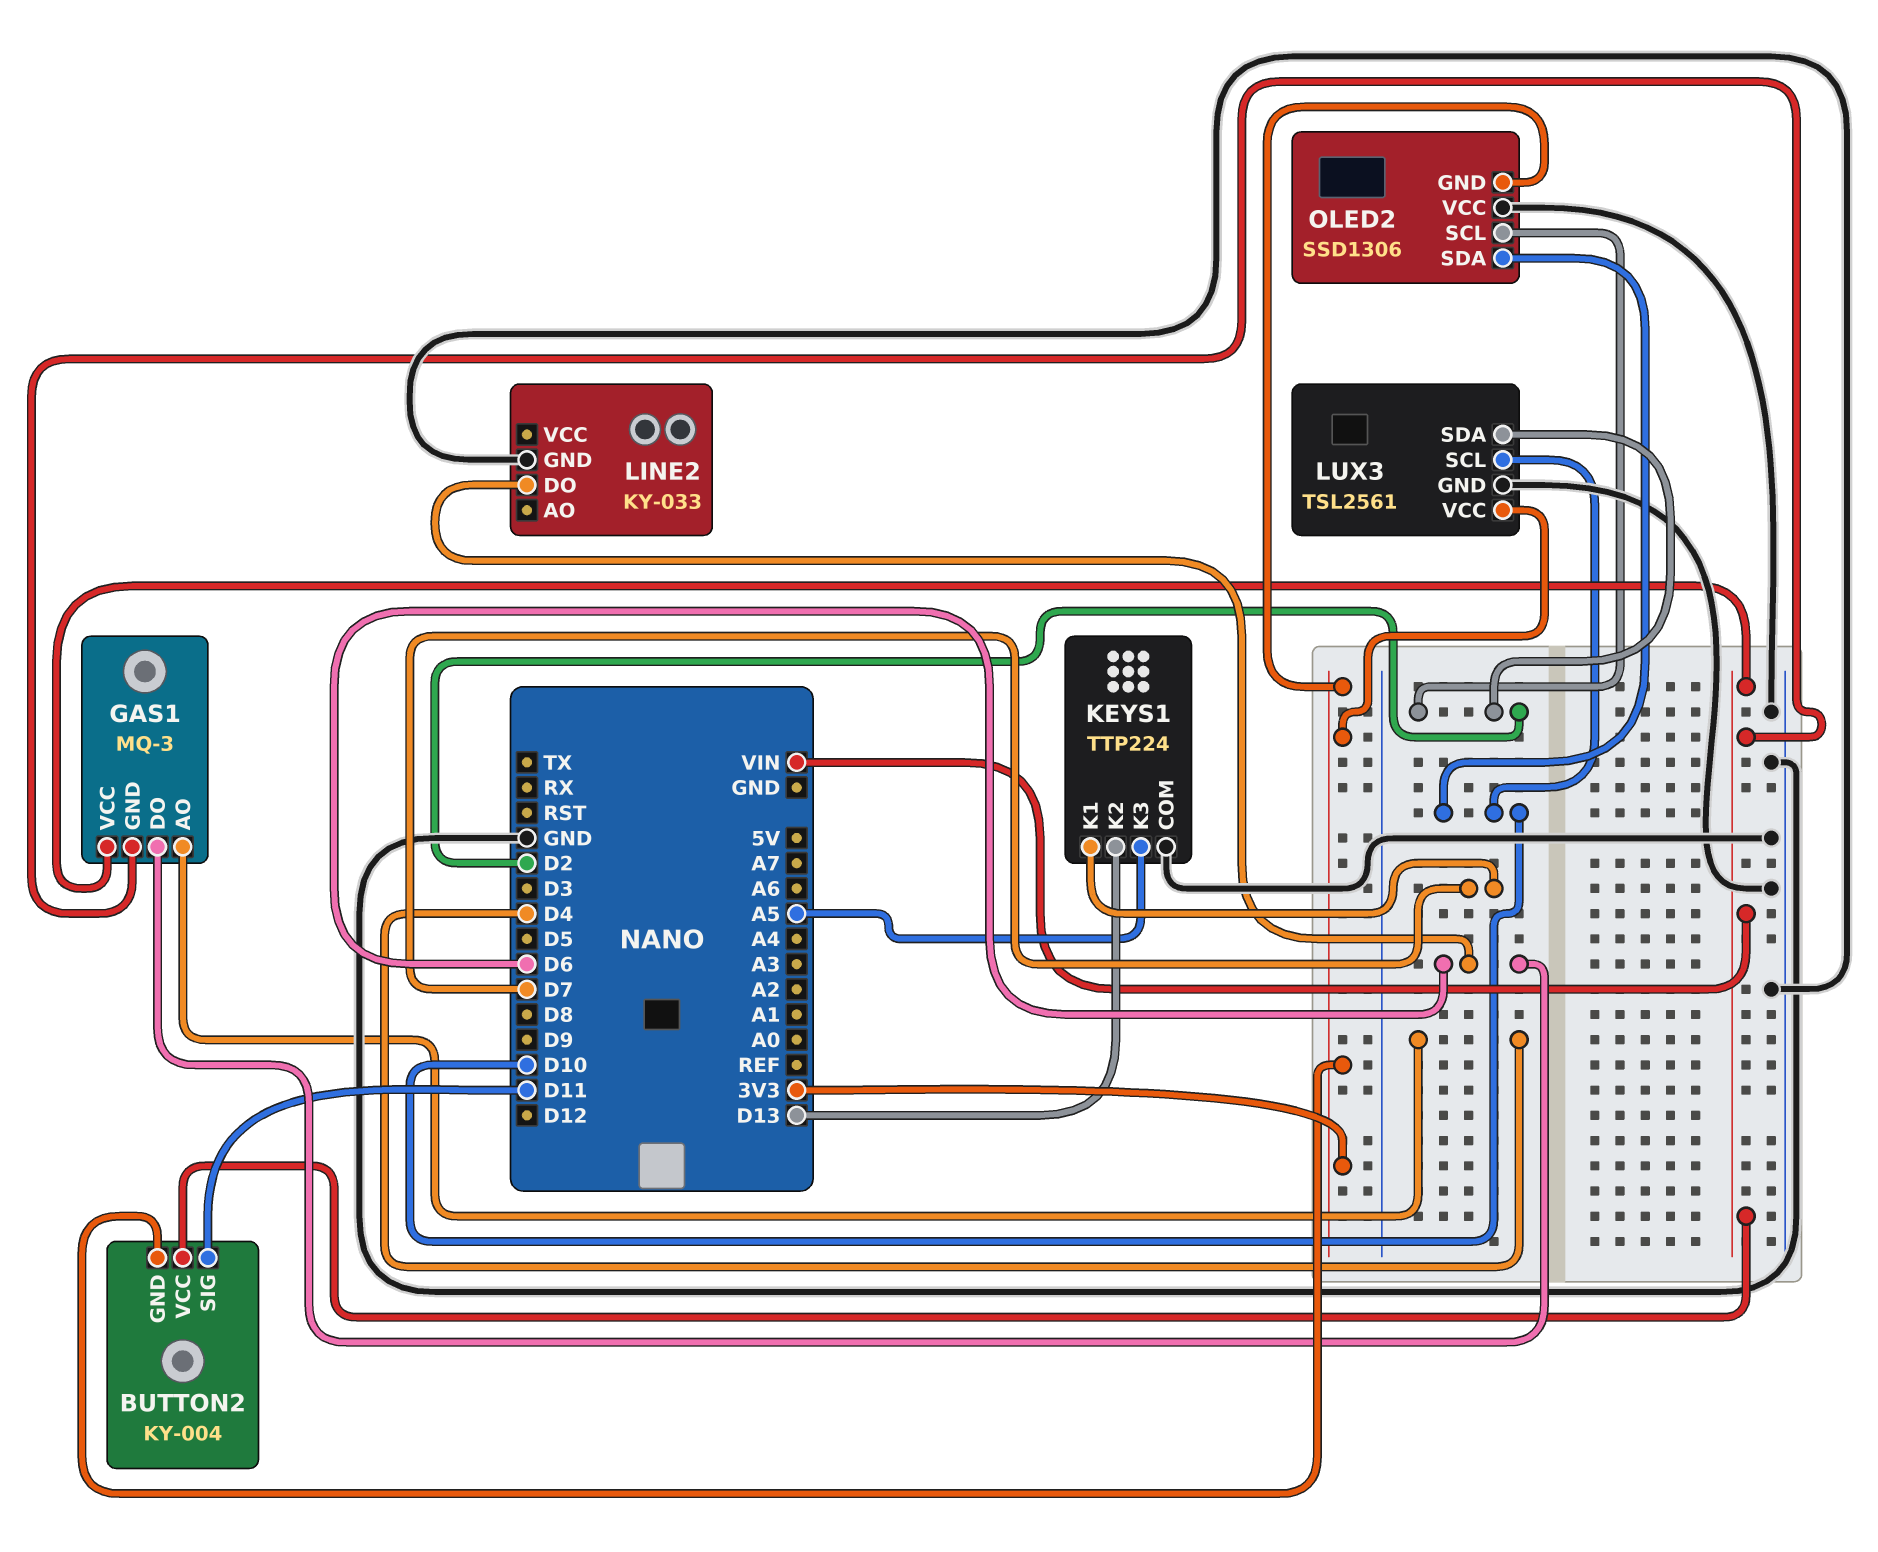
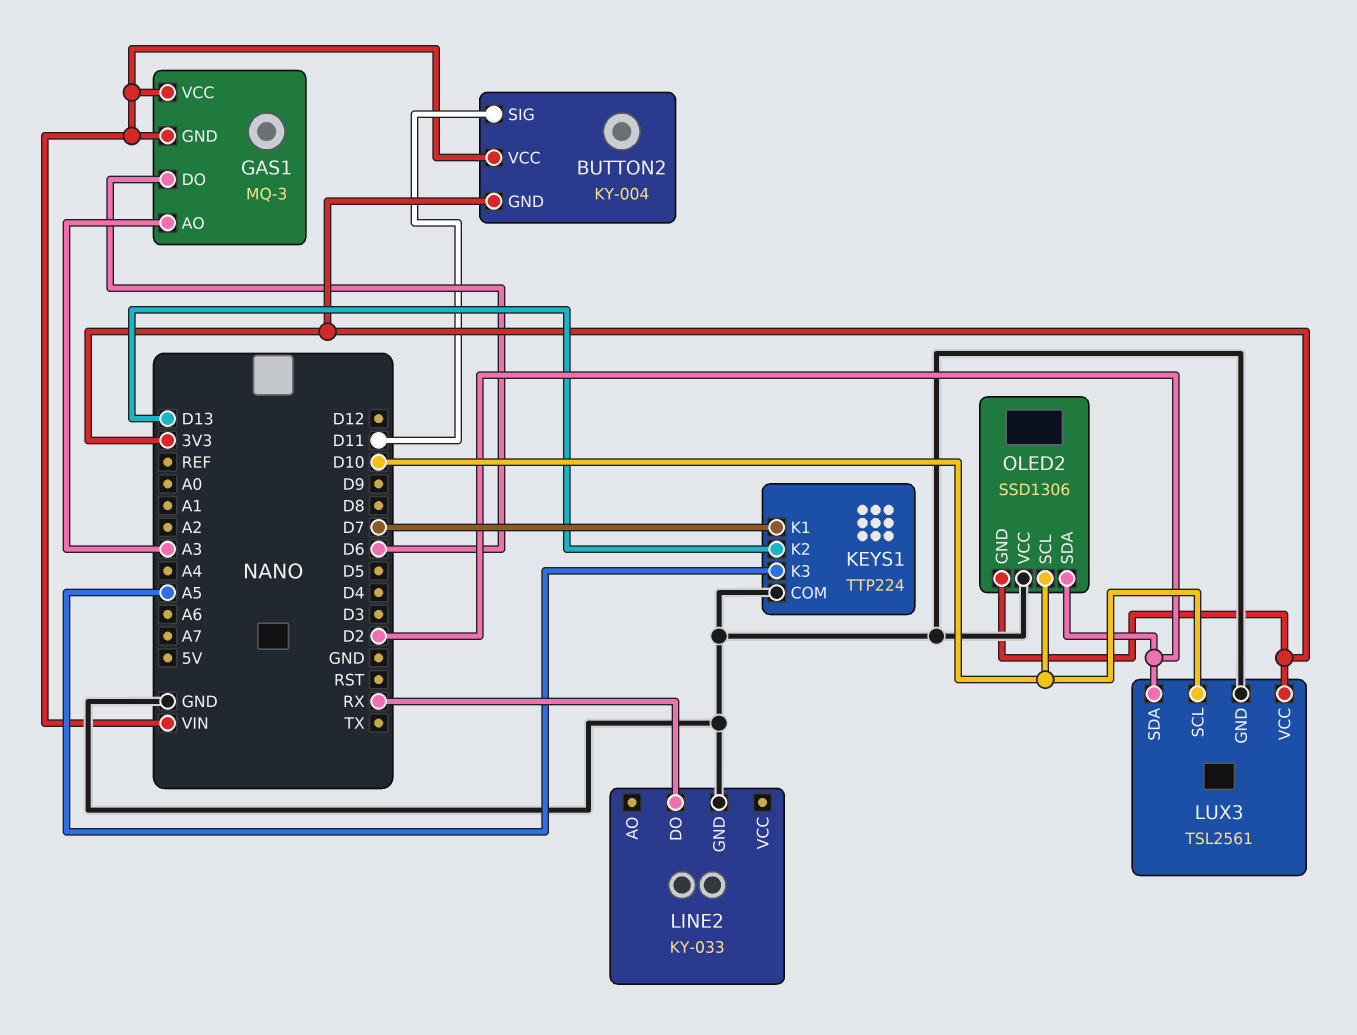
GAS1 pin AO: D4 -> A3
LINE2 pin DO: D6 -> RX
OLED2 pin SCL: D2 -> D10
OLED2 pin SDA: D10 -> D2

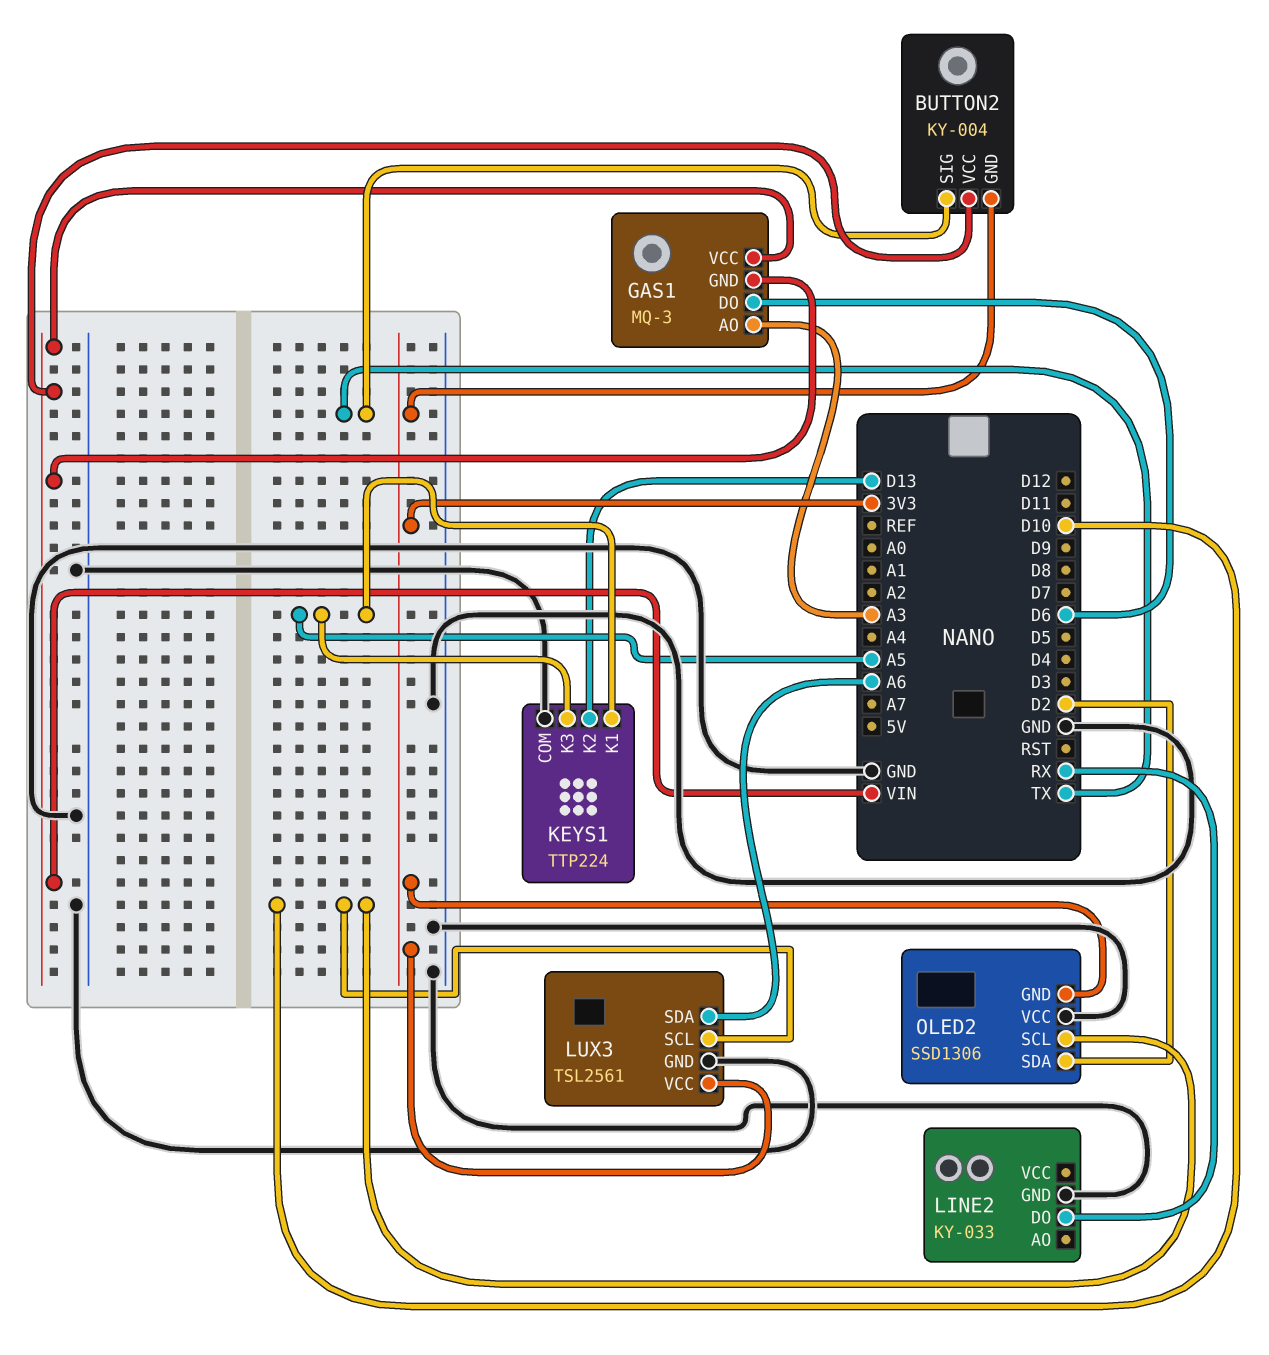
BUTTON2 pin SIG: D11 -> TX
KEYS1 pin K1: D7 -> A5
LUX3 pin SDA: D2 -> A6

